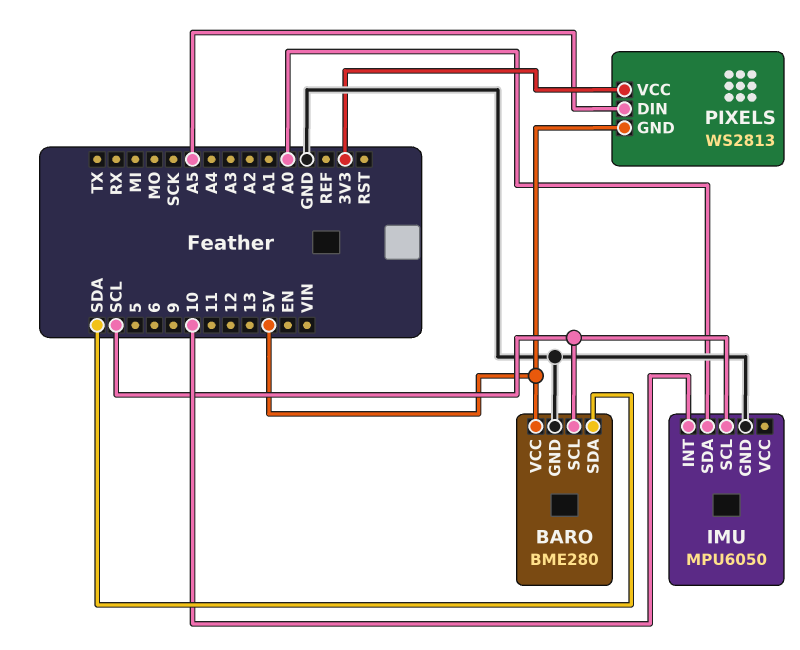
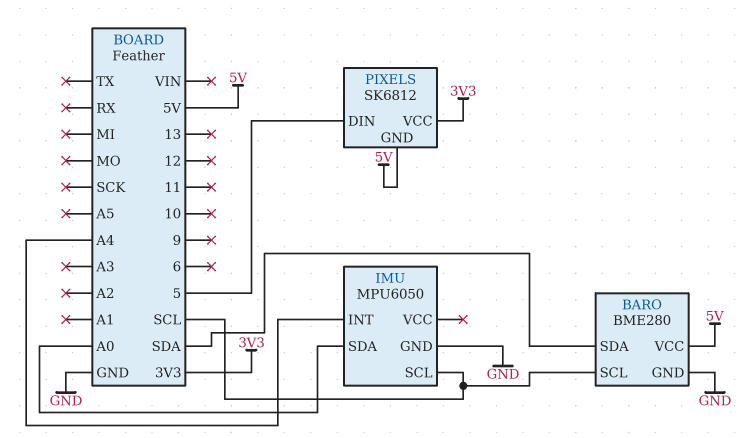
IMU pin INT: 10 -> A4
PIXELS: WS2813 -> SK6812
PIXELS pin DIN: A5 -> 5

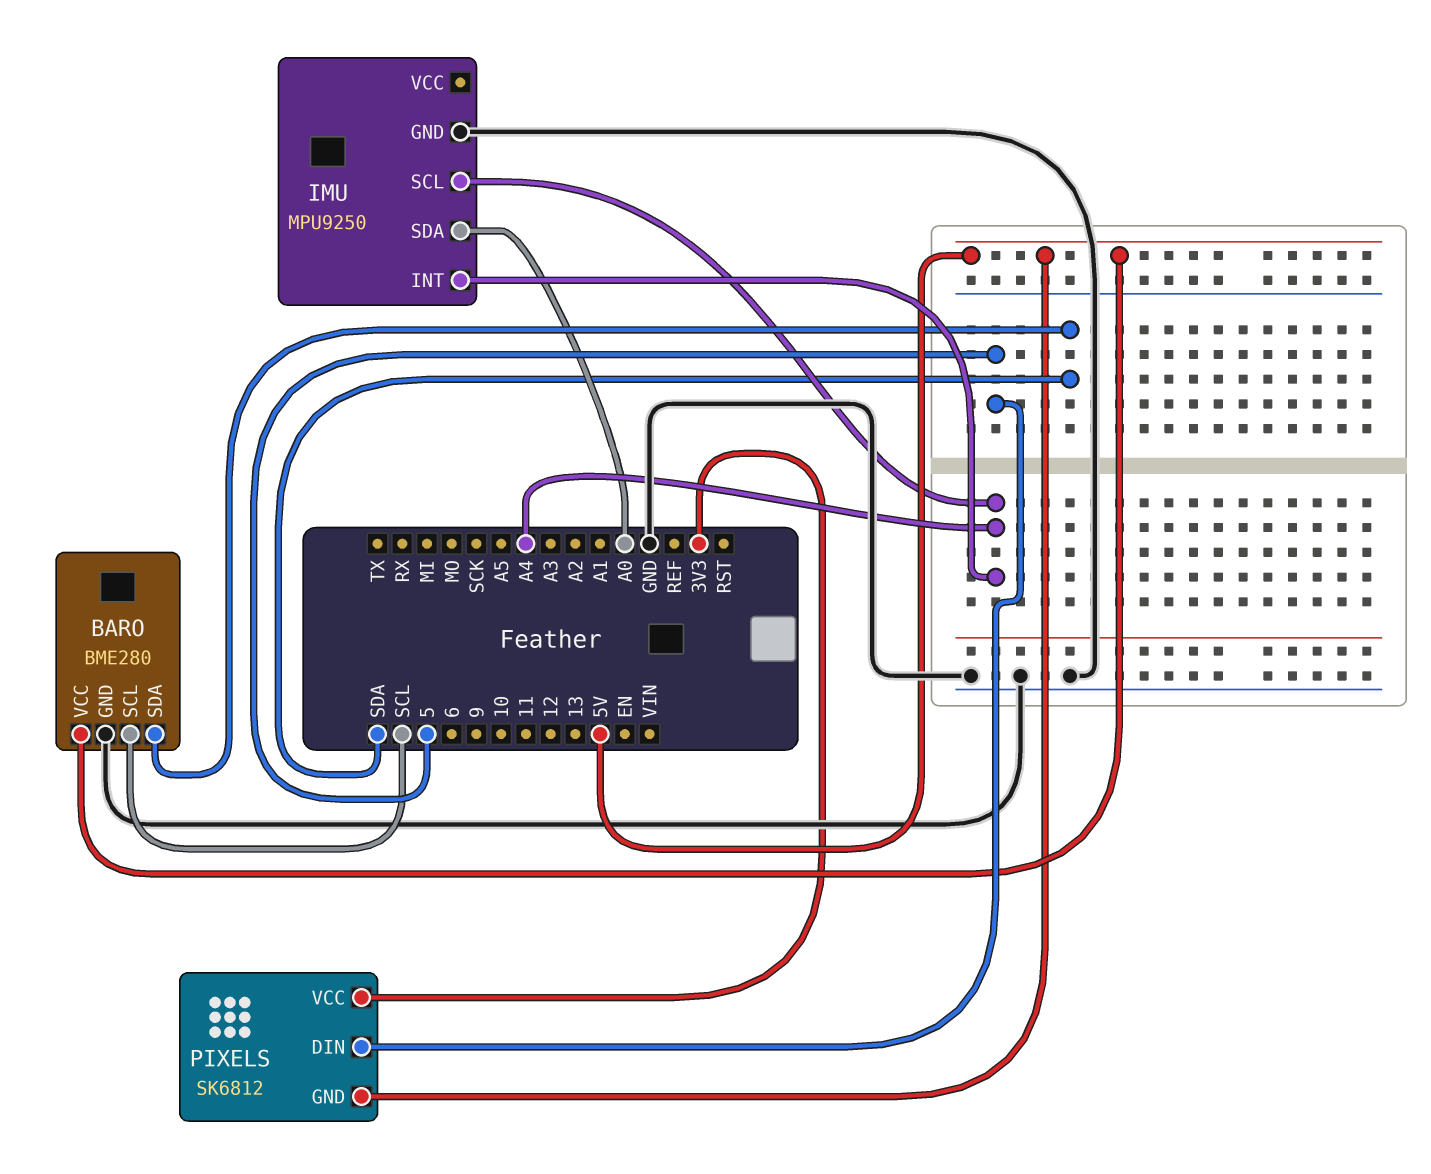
IMU: MPU6050 -> MPU9250
IMU pin SCL: SCL -> A4

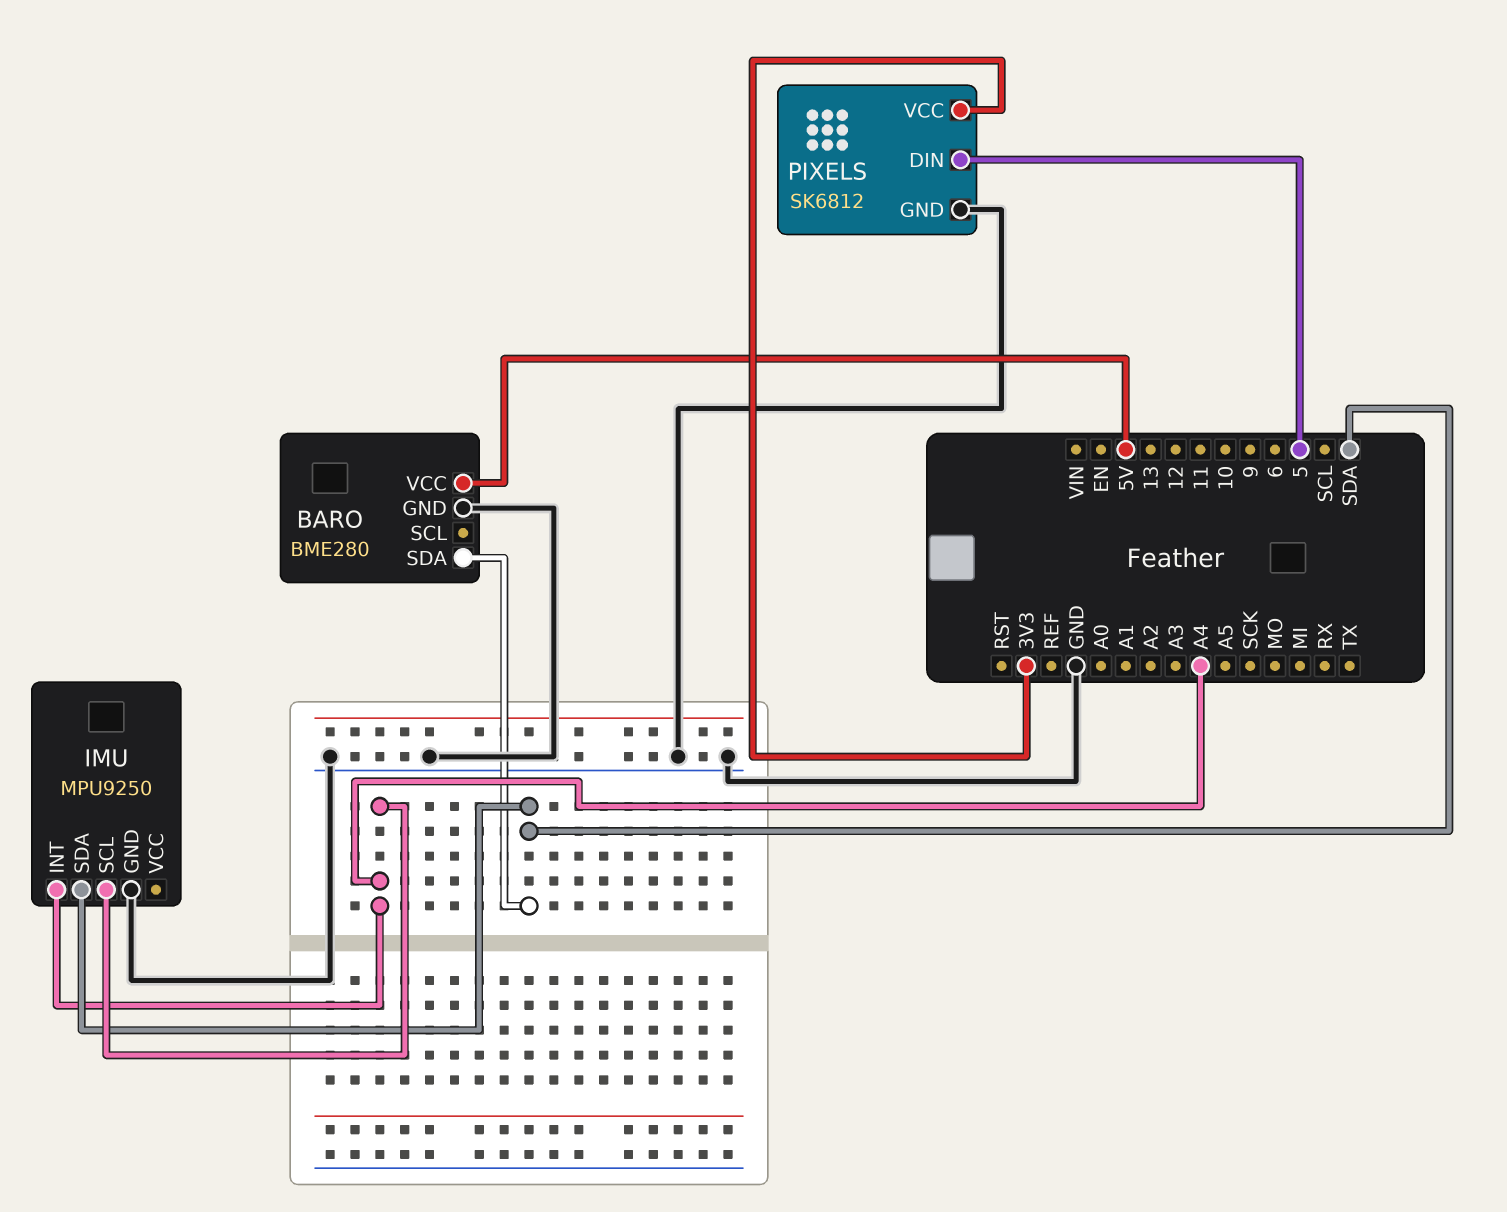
BARO pin SCL: SCL -> none
IMU pin SDA: A0 -> SDA
PIXELS pin GND: 5V -> GND

